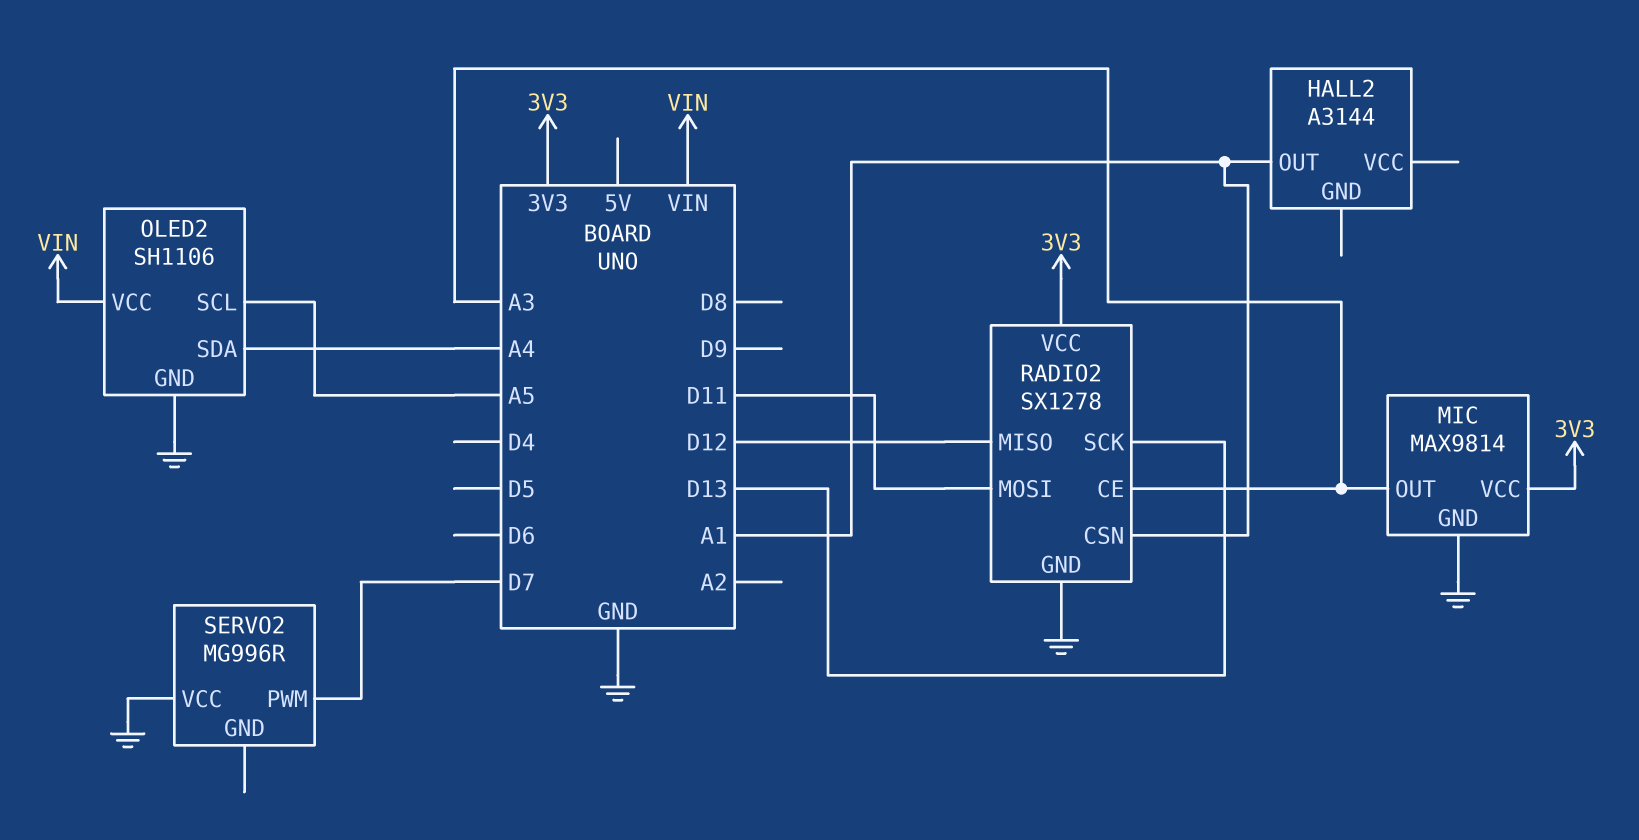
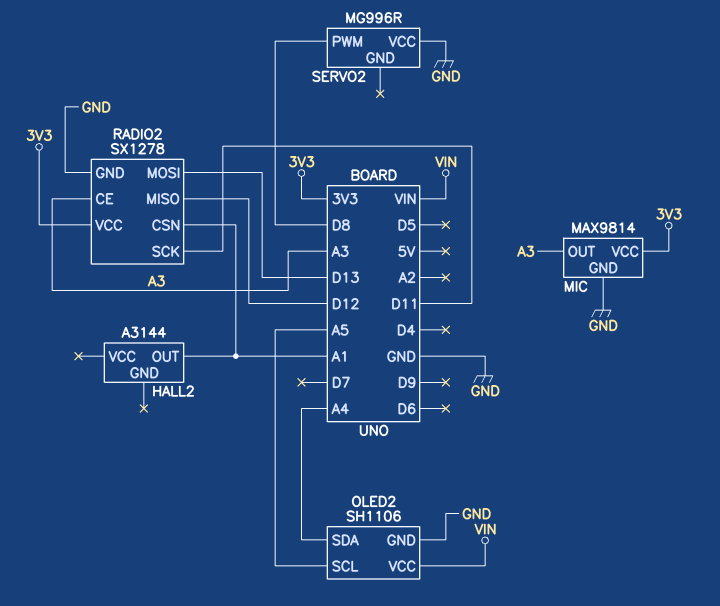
RADIO2 pin MOSI: D11 -> D13
RADIO2 pin SCK: D13 -> D11
SERVO2 pin PWM: D7 -> D8

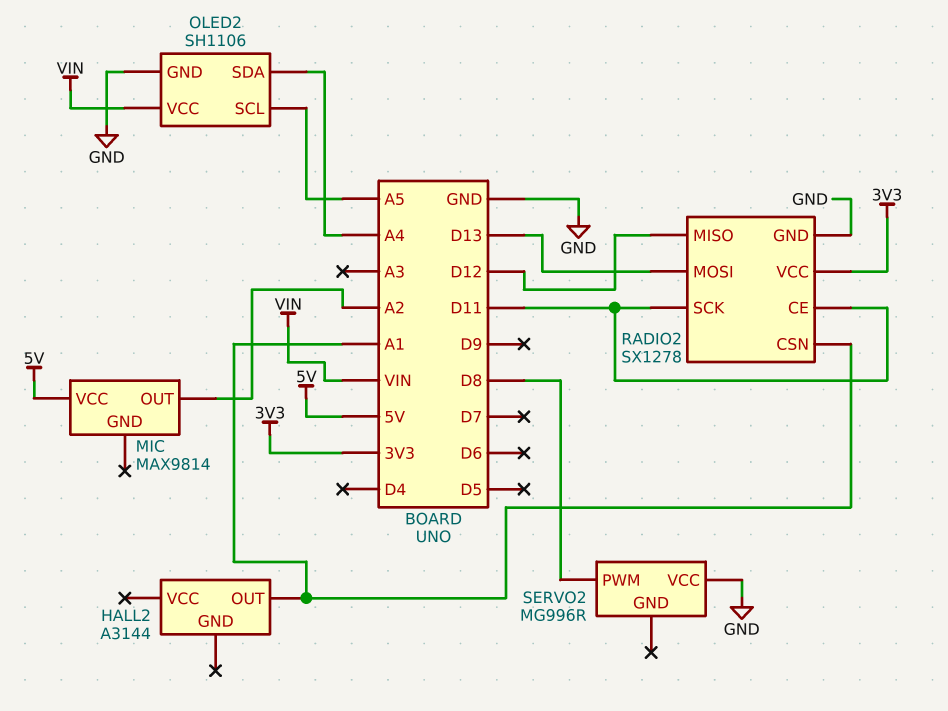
MIC pin GND: GND -> none
MIC pin OUT: A3 -> A2
MIC pin VCC: 3V3 -> 5V
RADIO2 pin CE: A3 -> D11

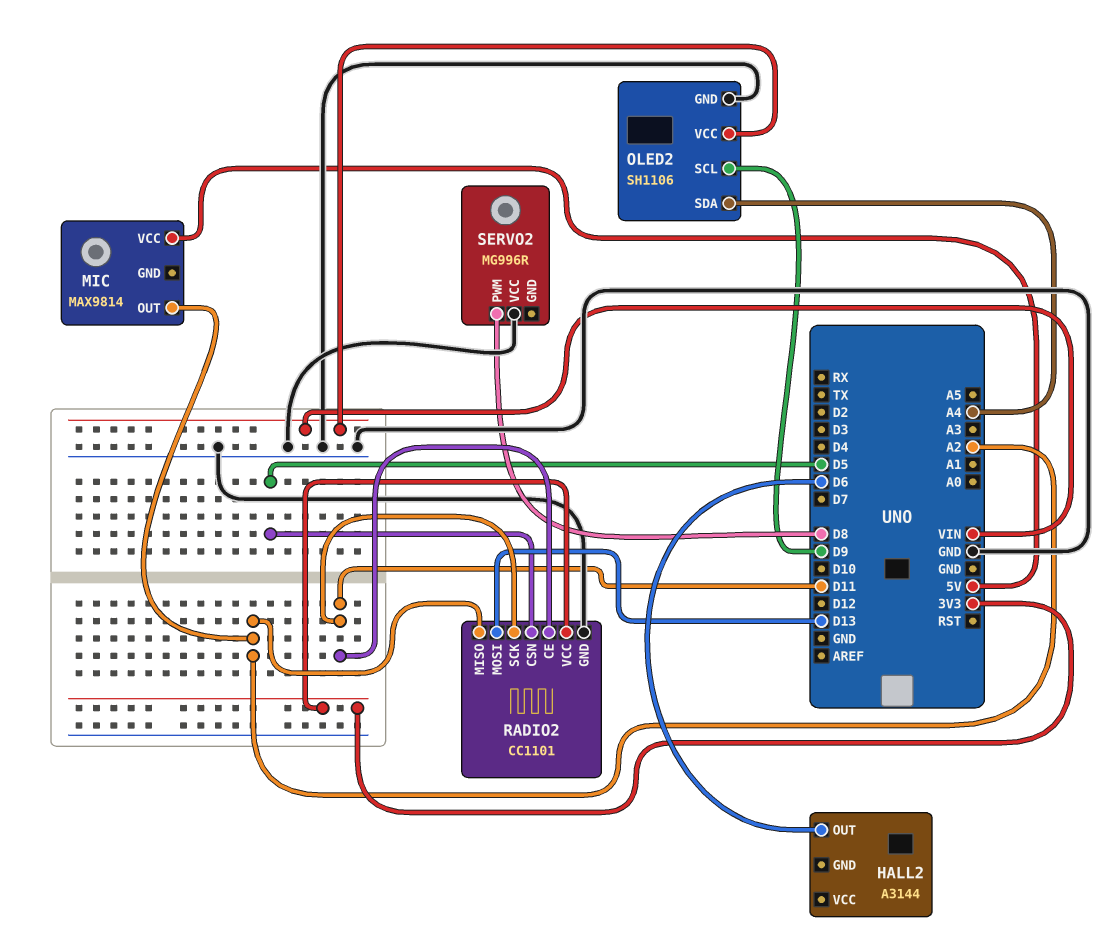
HALL2 pin OUT: A1 -> D6
OLED2 pin SCL: A5 -> D9
RADIO2: SX1278 -> CC1101
RADIO2 pin CSN: A1 -> D5
RADIO2 pin MISO: D12 -> A2

